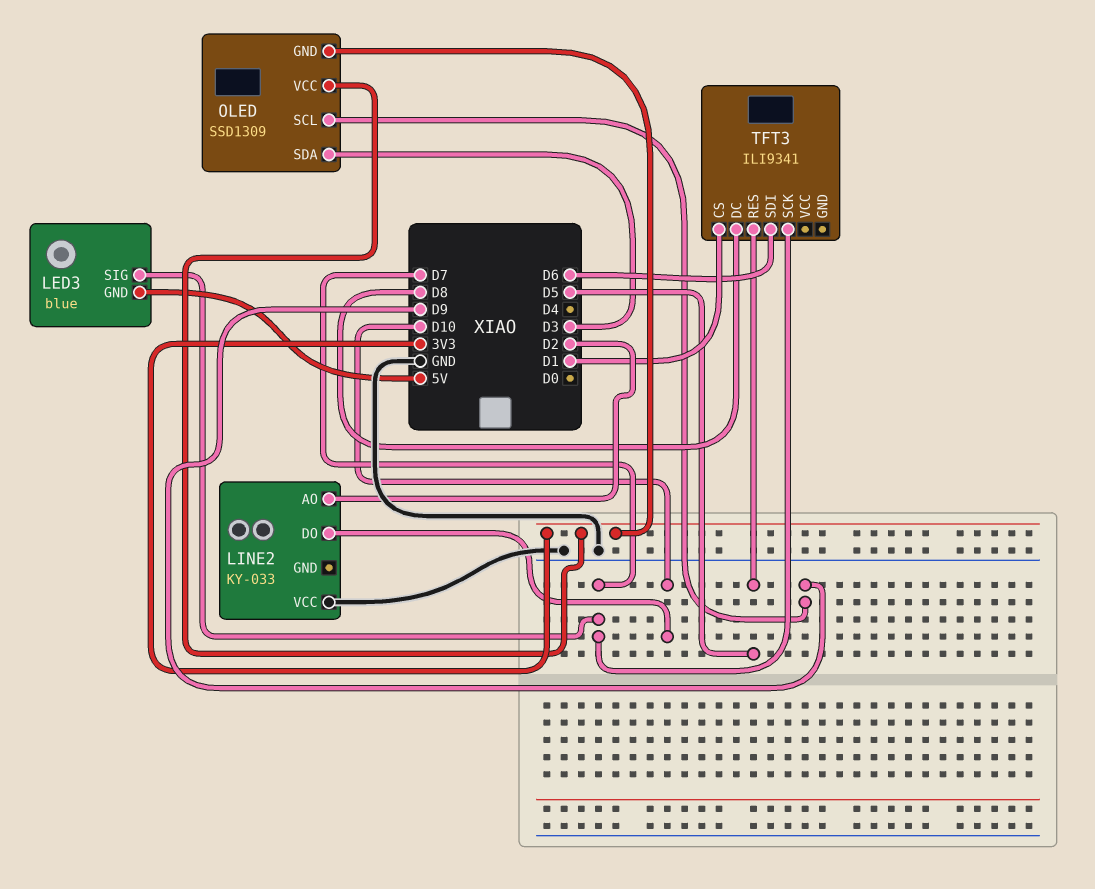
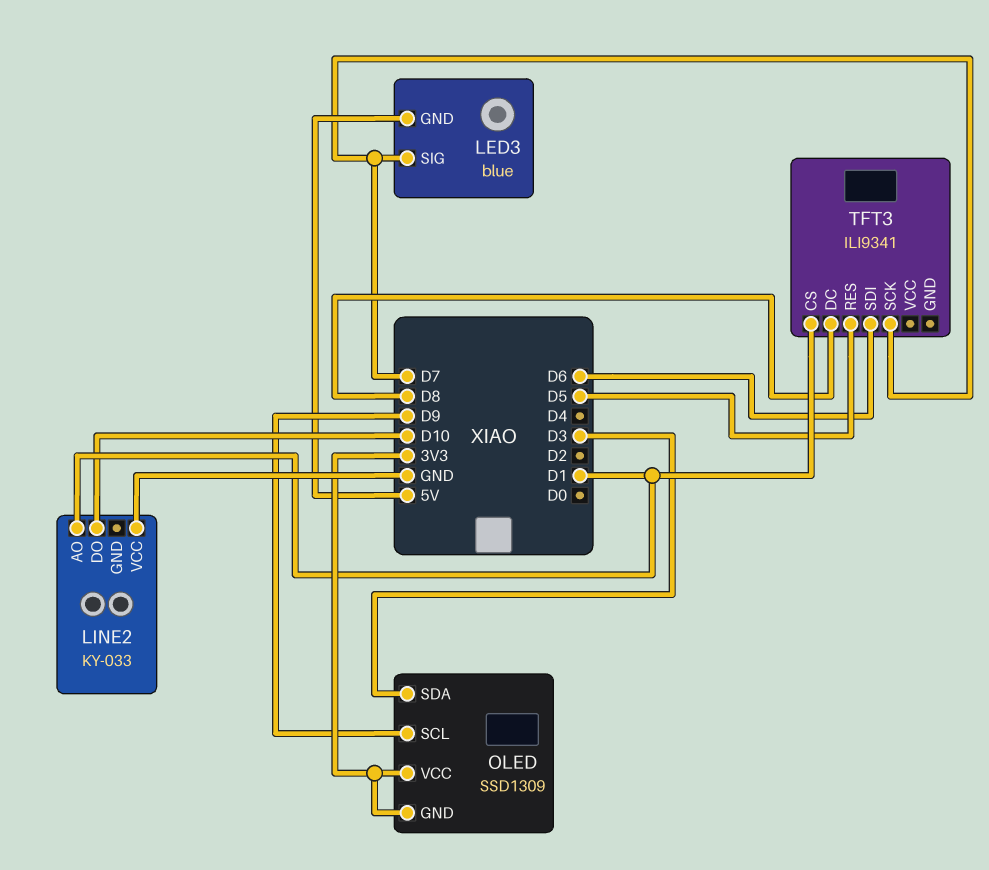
LINE2 pin AO: D2 -> D1

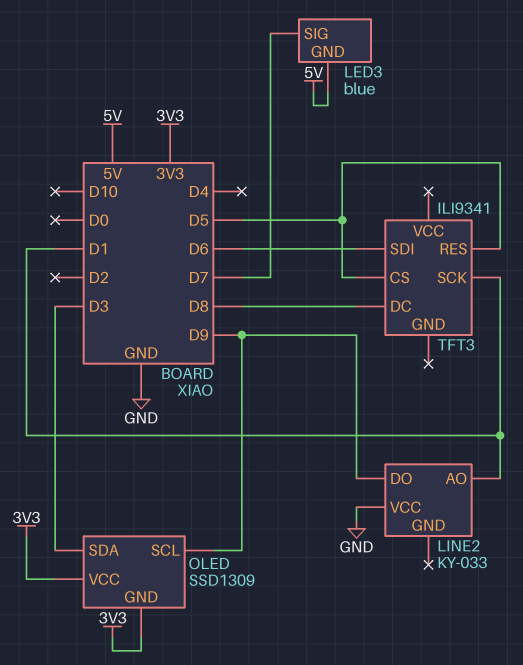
LINE2 pin DO: D10 -> D9
TFT3 pin CS: D1 -> D5
TFT3 pin SCK: D7 -> D1

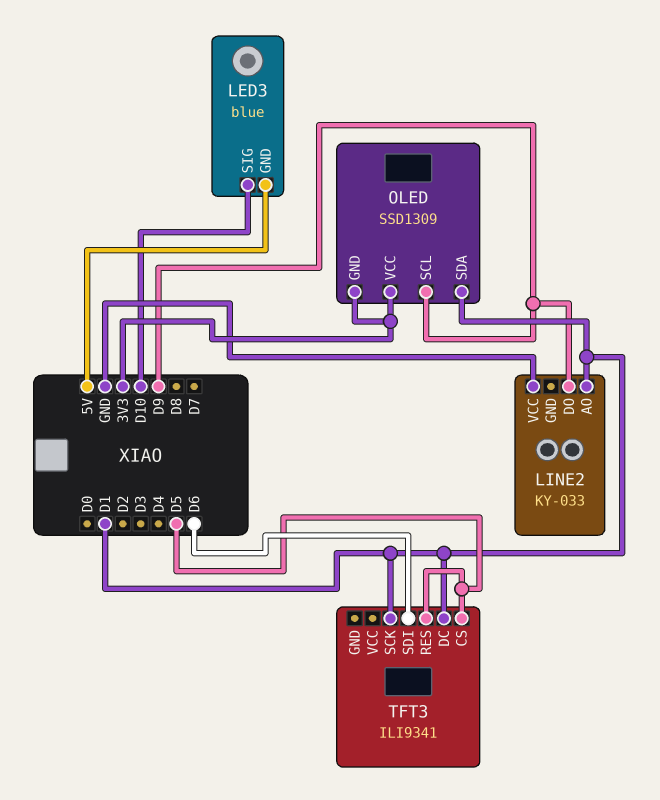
LED3 pin SIG: D7 -> D10
OLED pin SDA: D3 -> D1
TFT3 pin DC: D8 -> D1

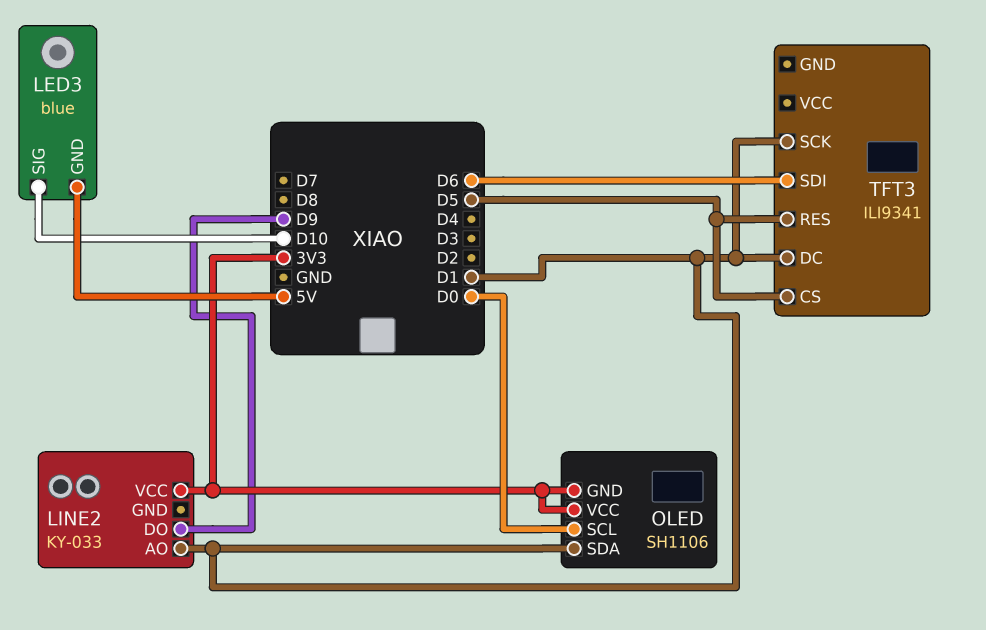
LINE2 pin VCC: GND -> 3V3
OLED: SSD1309 -> SH1106
OLED pin SCL: D9 -> D0

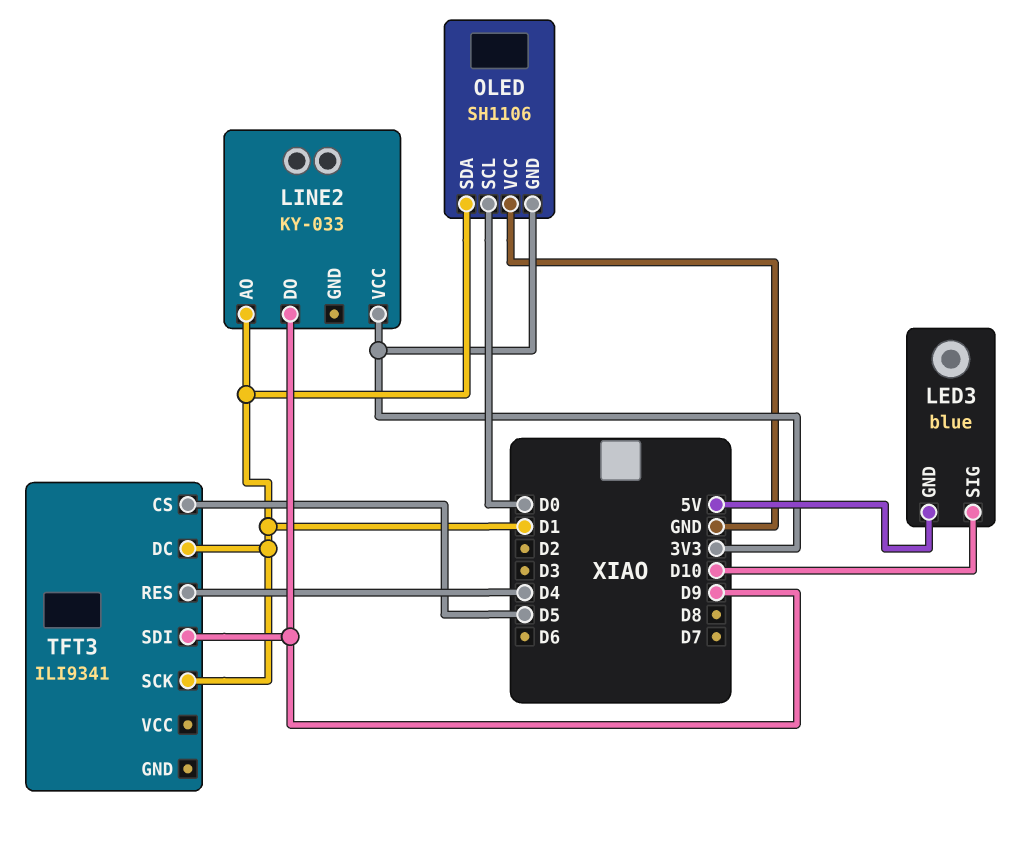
OLED pin VCC: 3V3 -> GND
TFT3 pin RES: D5 -> D4
TFT3 pin SDI: D6 -> D9

